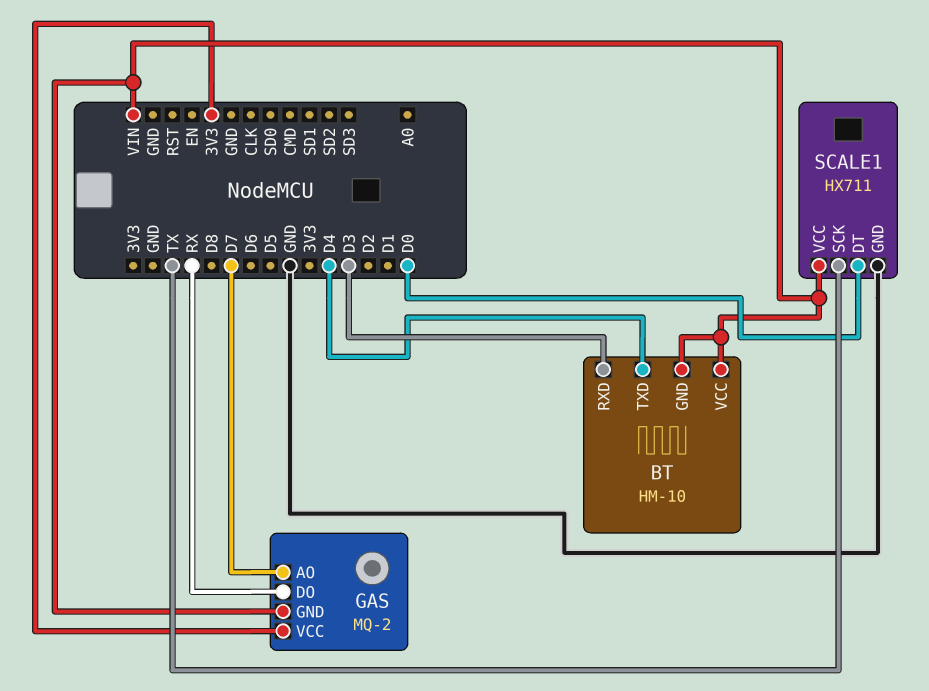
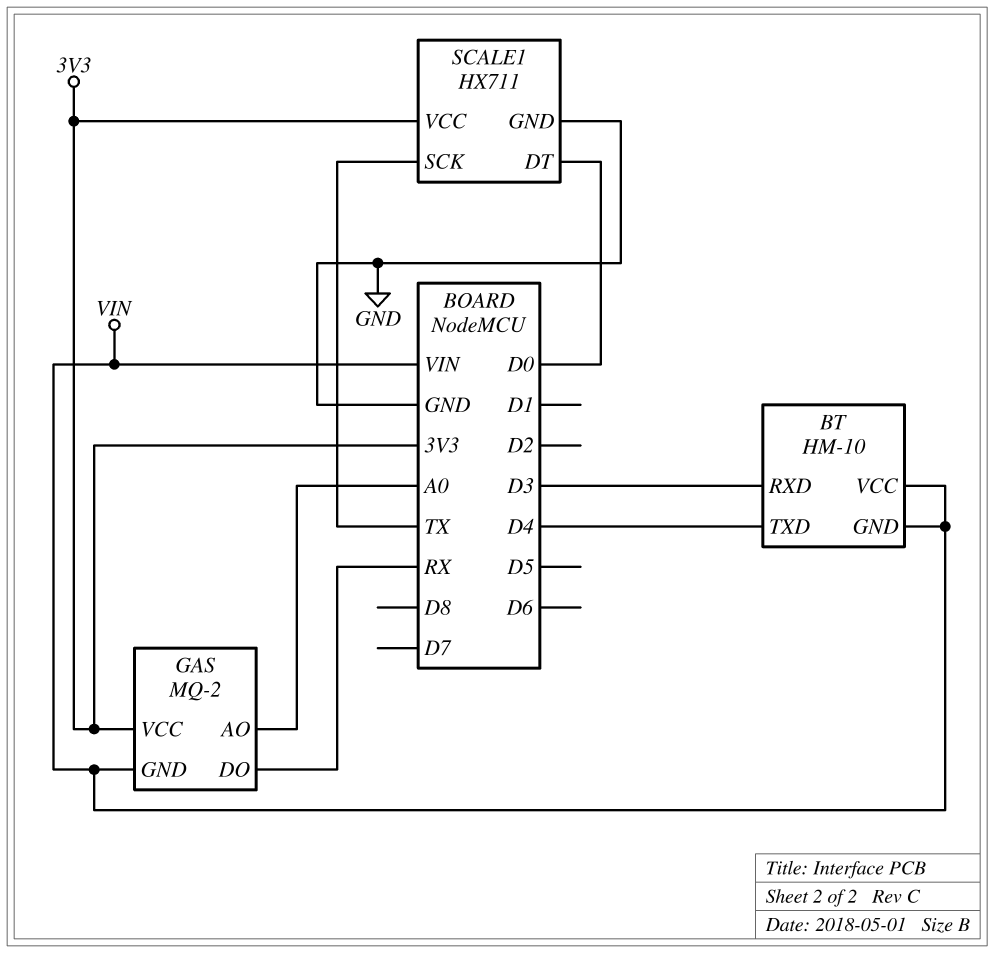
GAS pin AO: D7 -> A0
SCALE1 pin VCC: VIN -> 3V3

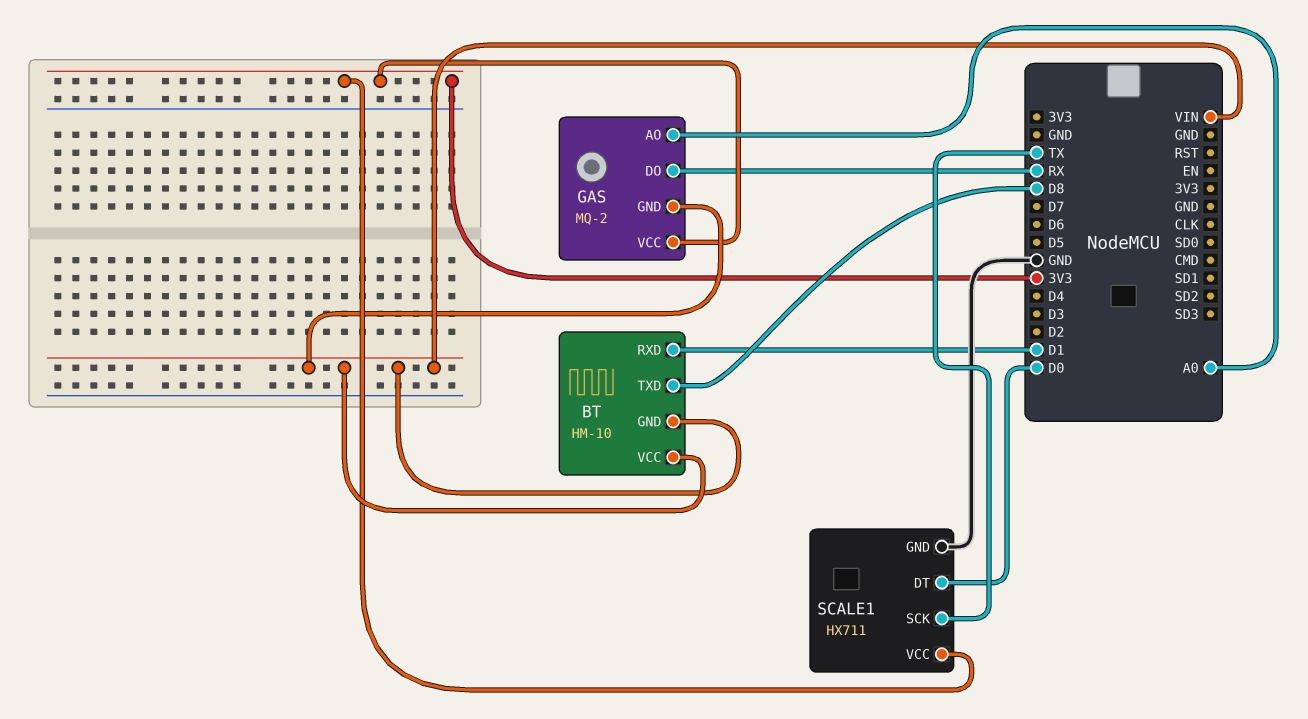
BT pin RXD: D3 -> D1
BT pin TXD: D4 -> D8

